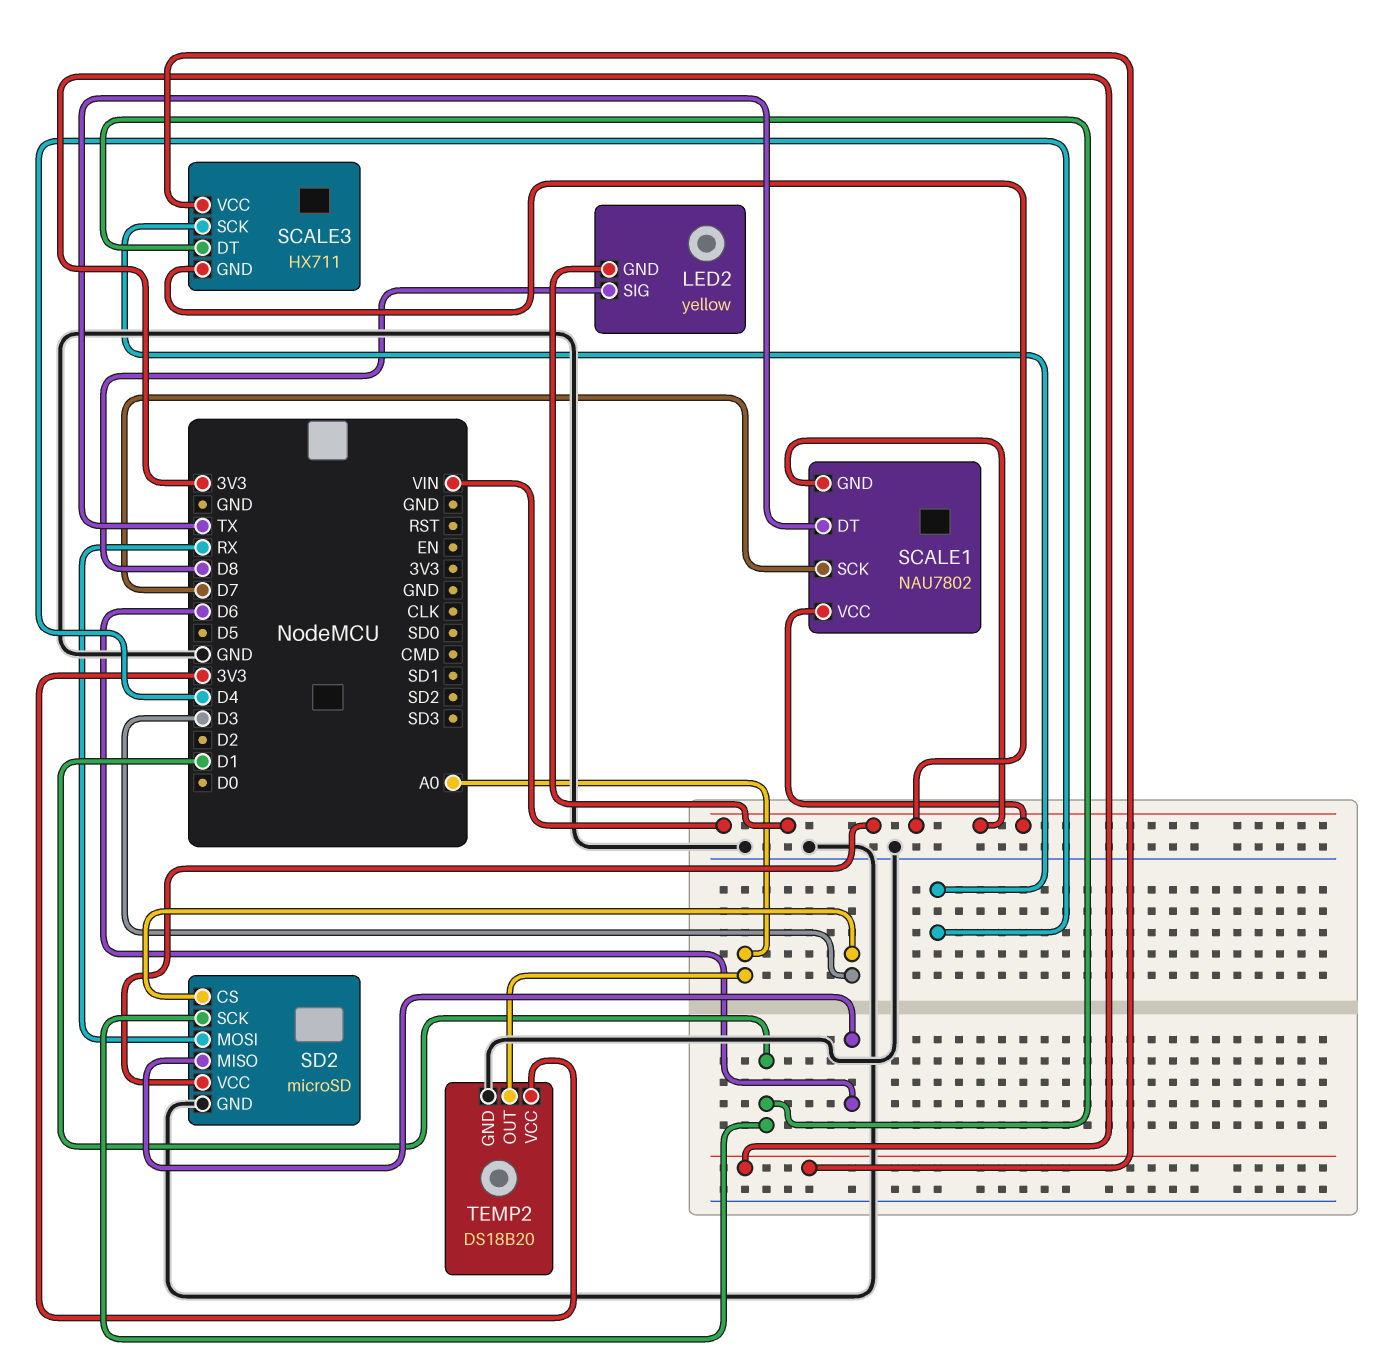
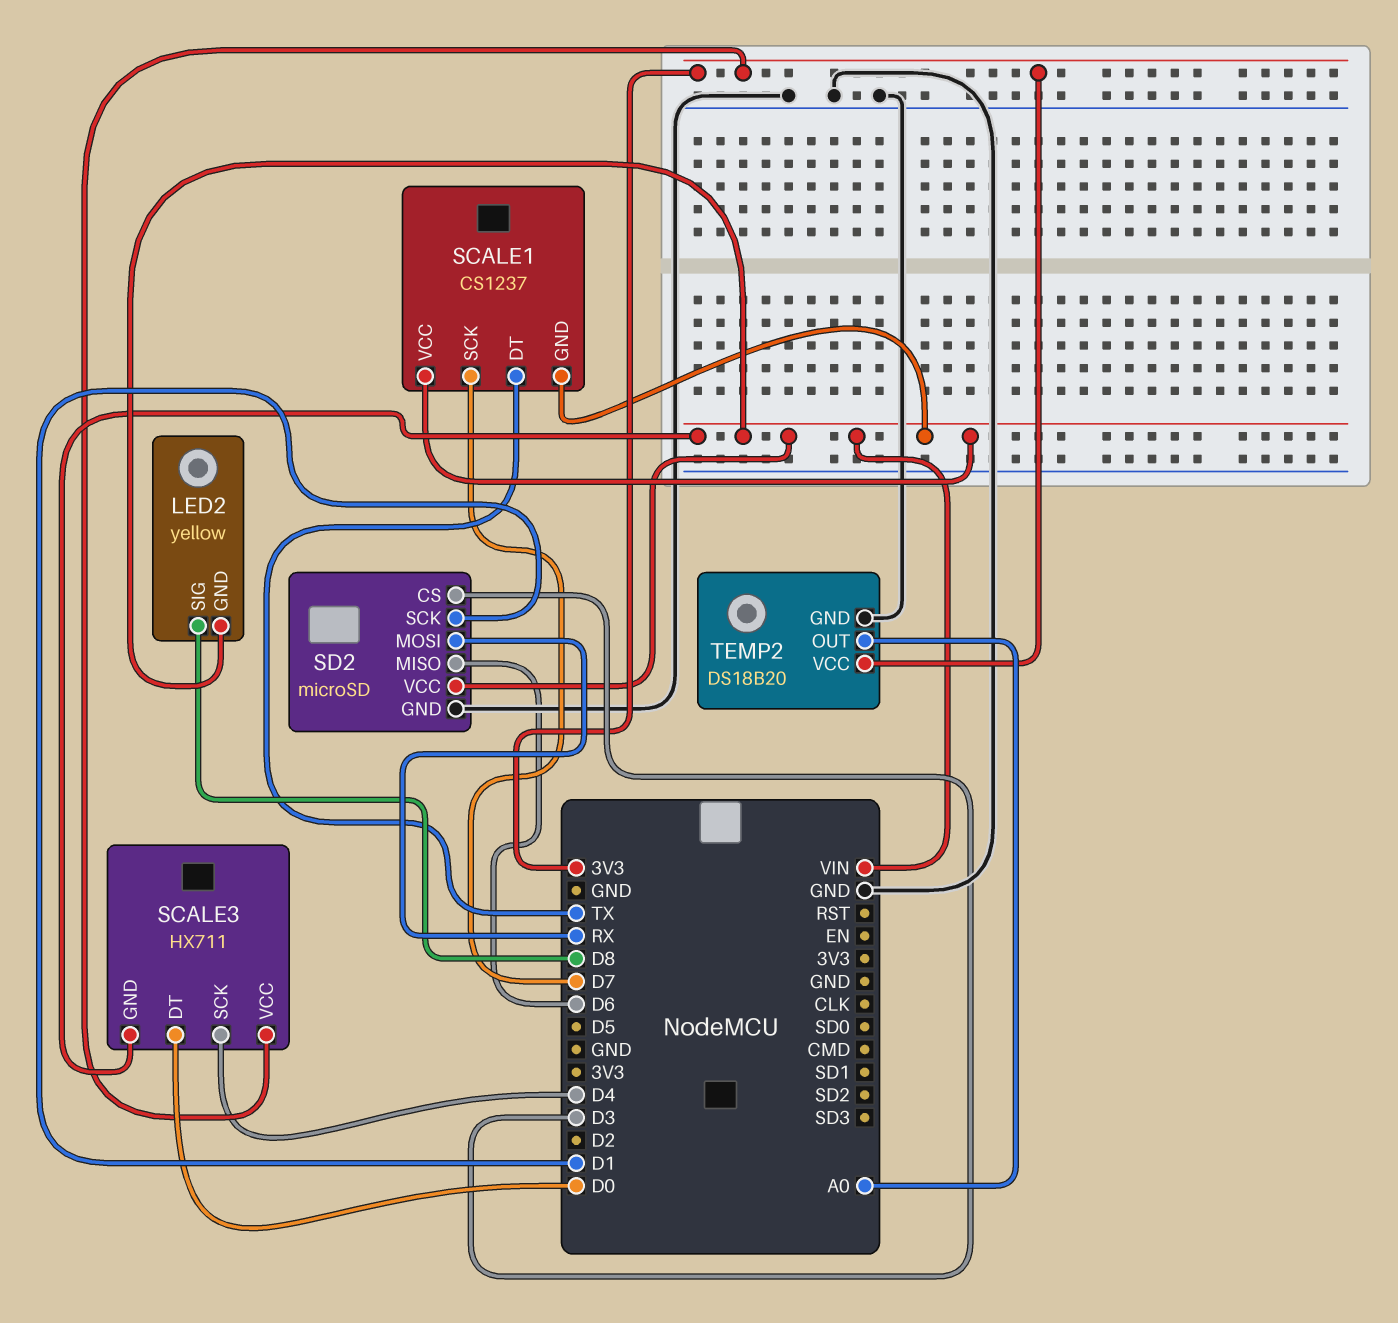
SCALE1: NAU7802 -> CS1237
SCALE3 pin DT: D1 -> D0

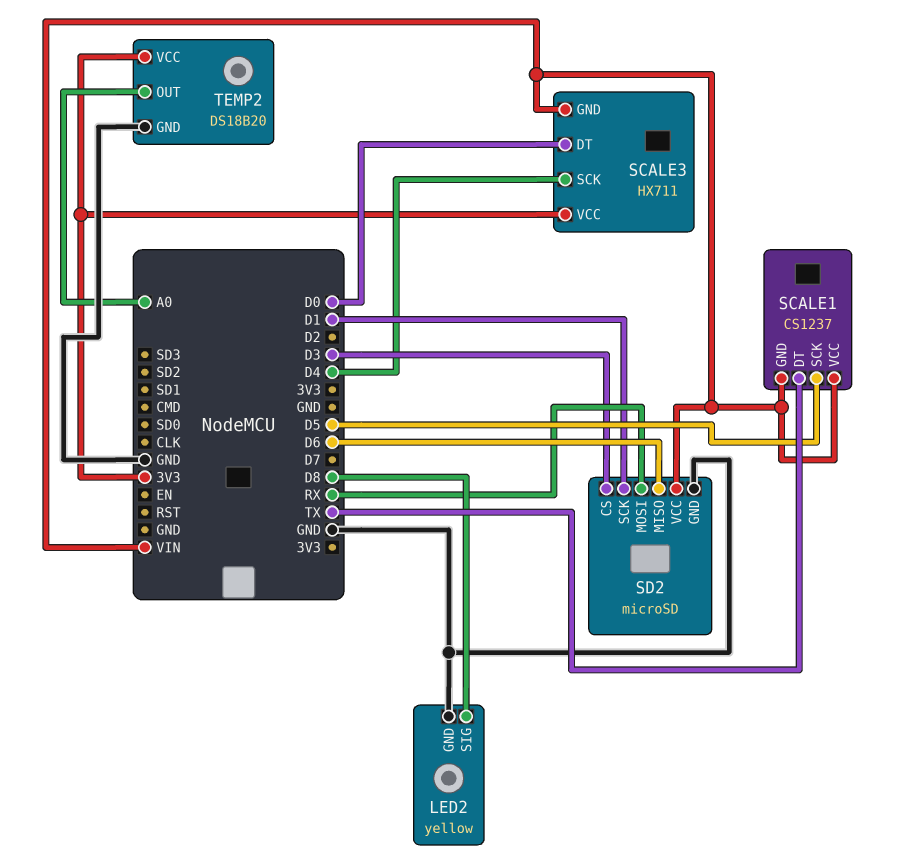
LED2 pin GND: VIN -> GND
SCALE1 pin SCK: D7 -> D5

